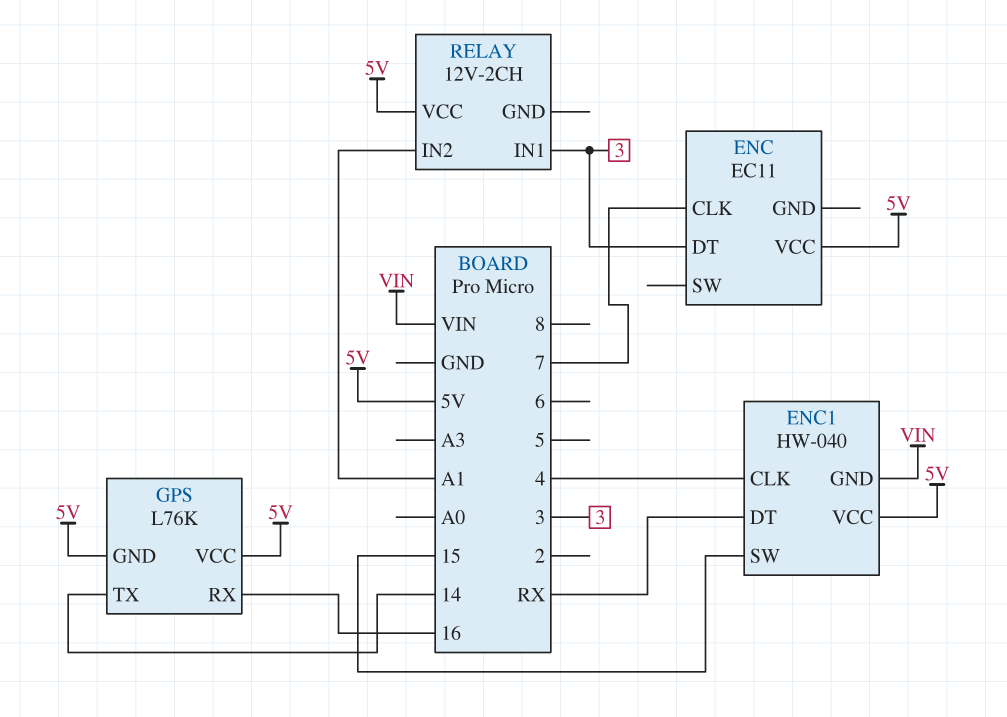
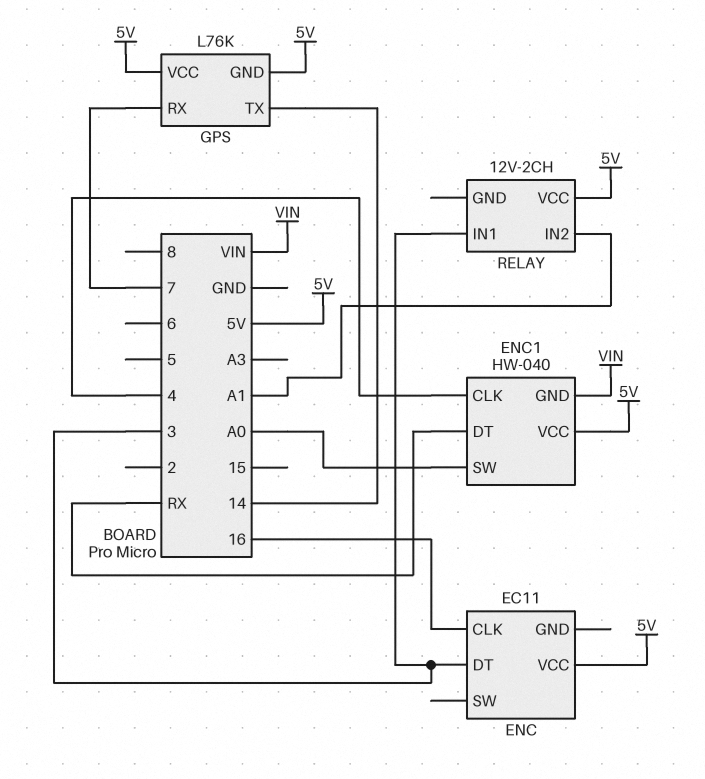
ENC pin CLK: 7 -> 16
ENC1 pin SW: 15 -> A0
GPS pin RX: 16 -> 7

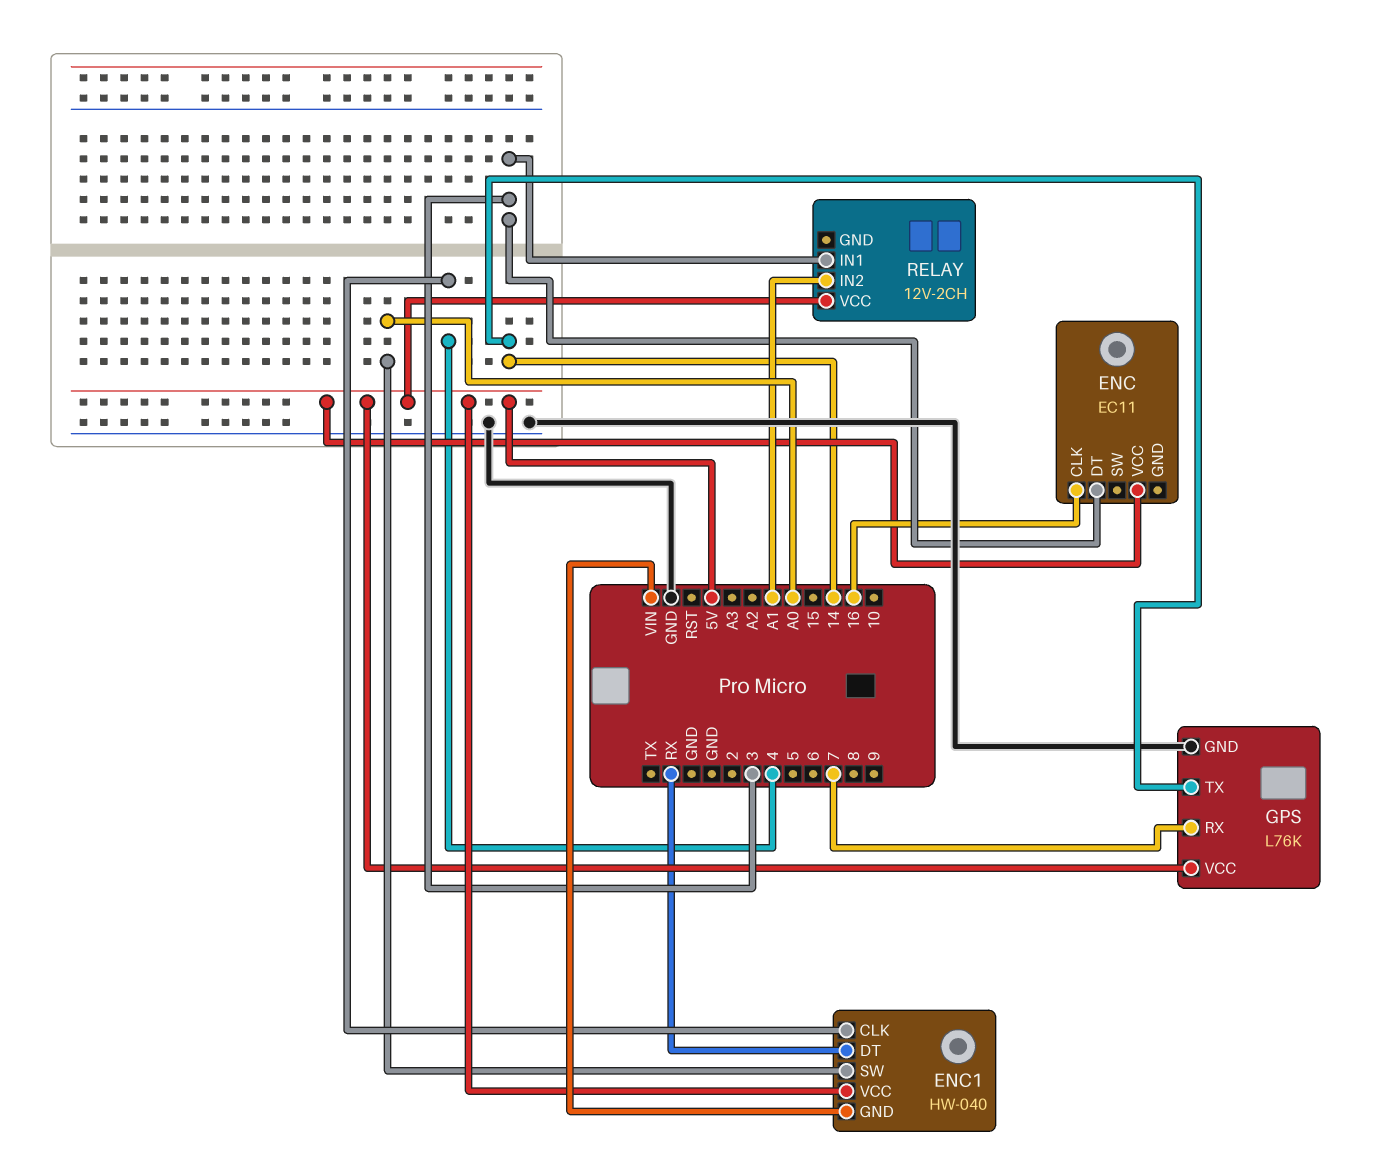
GPS pin GND: 5V -> GND

